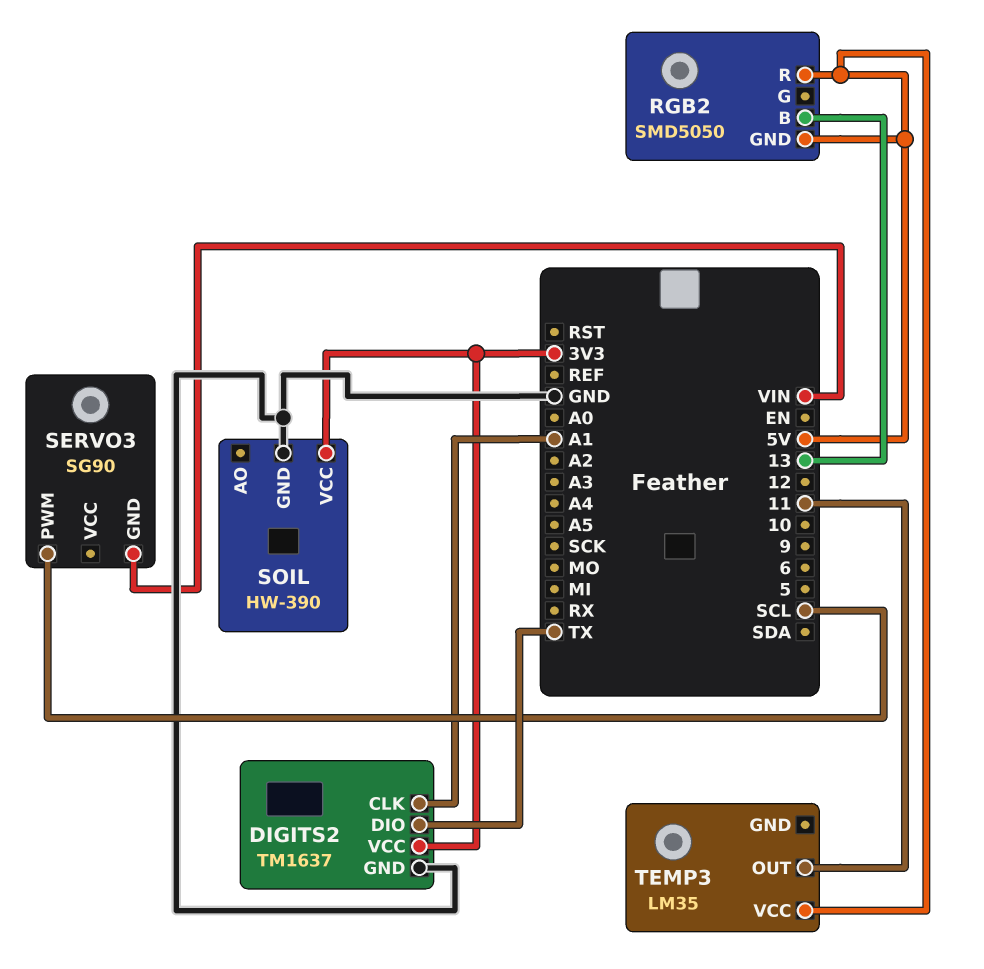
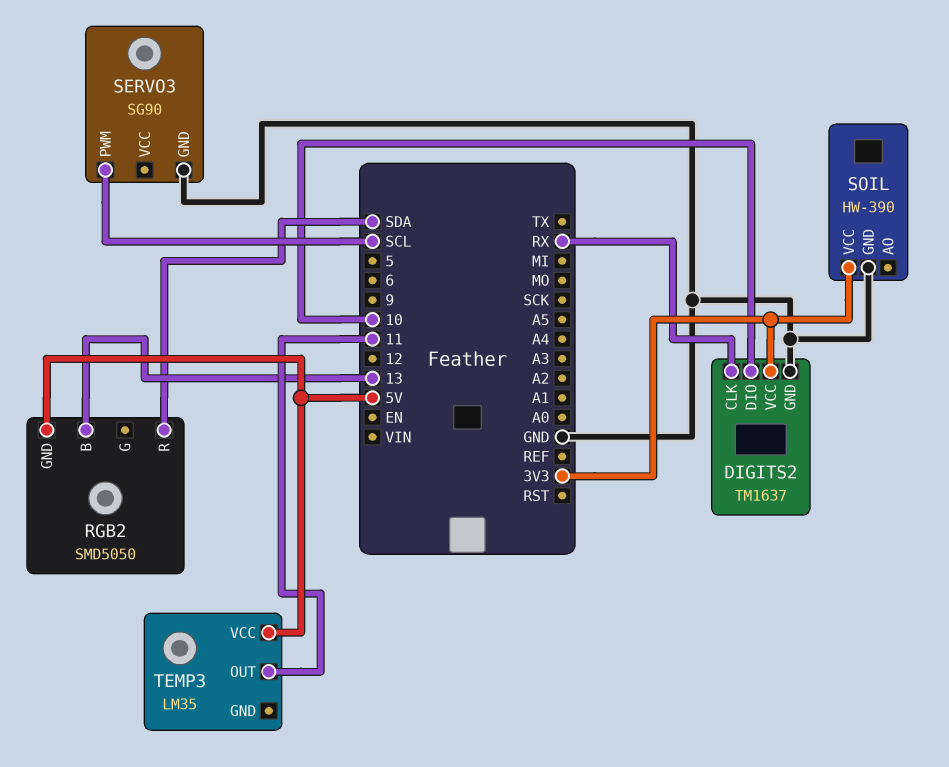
DIGITS2 pin CLK: A1 -> RX
DIGITS2 pin DIO: TX -> 10
RGB2 pin R: 5V -> SDA
SERVO3 pin GND: VIN -> GND

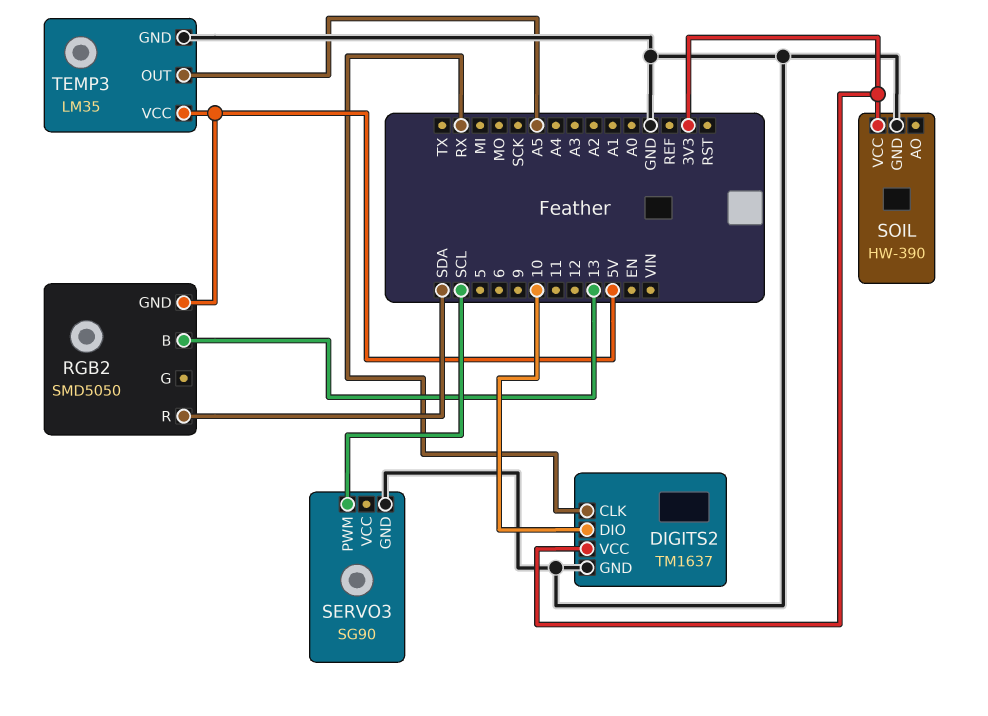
TEMP3 pin GND: none -> GND
TEMP3 pin OUT: 11 -> A5

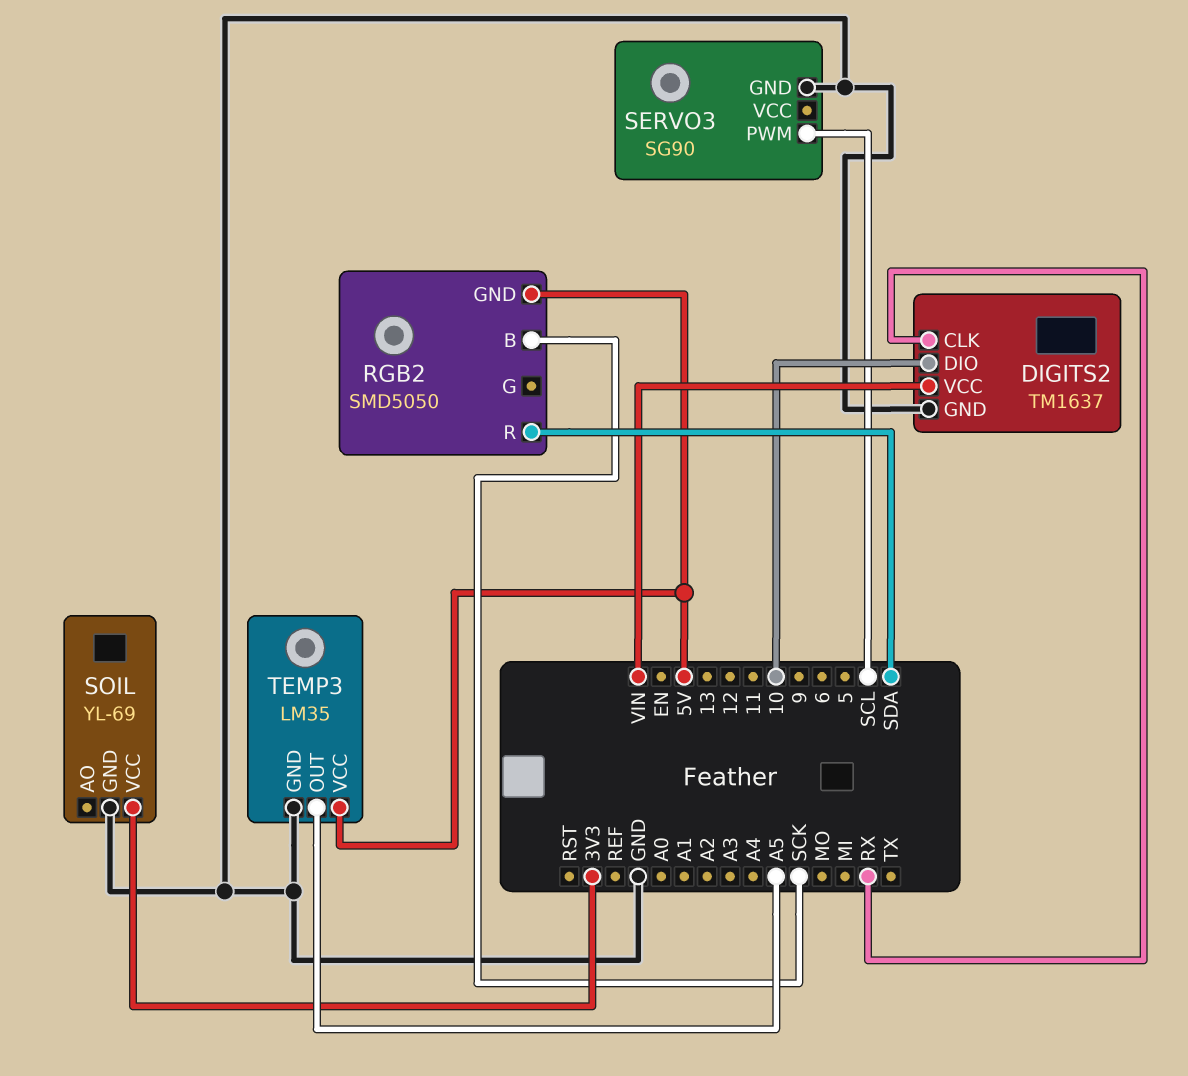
DIGITS2 pin VCC: 3V3 -> VIN
RGB2 pin B: 13 -> SCK
SOIL: HW-390 -> YL-69

